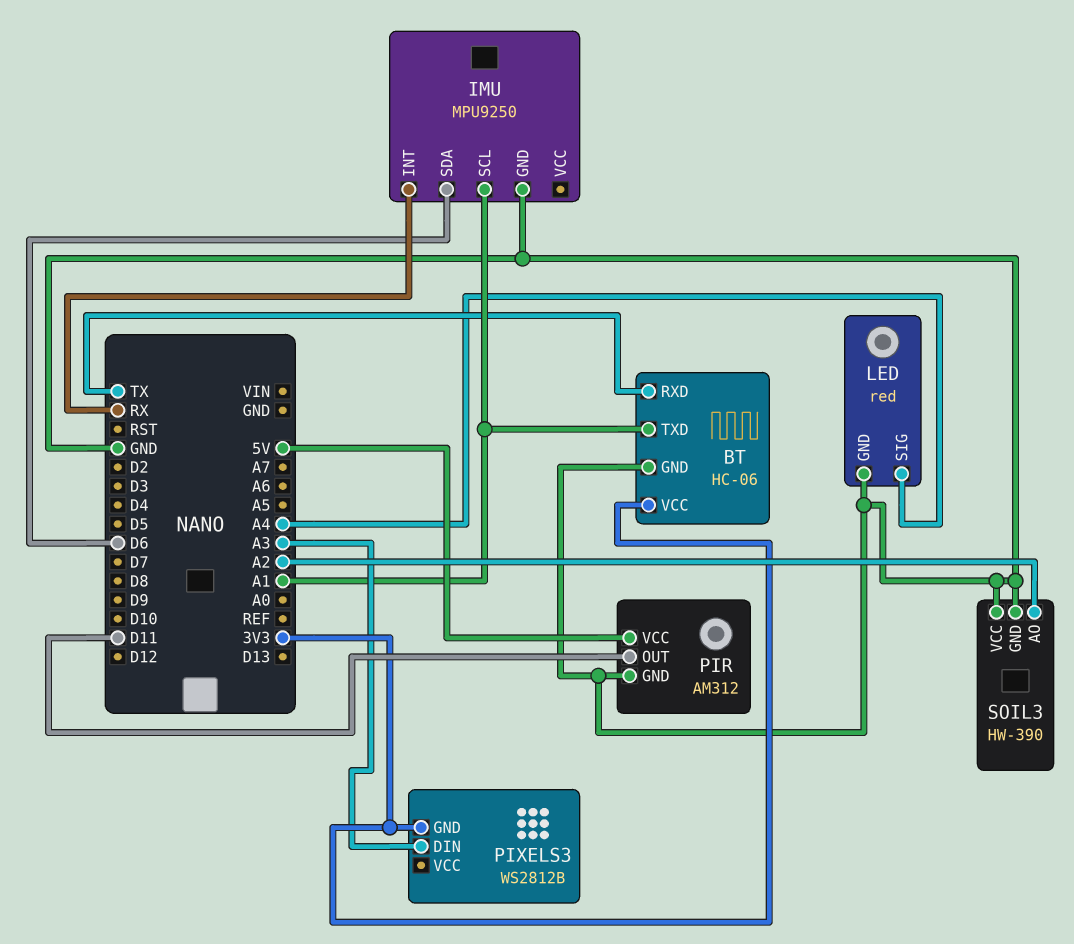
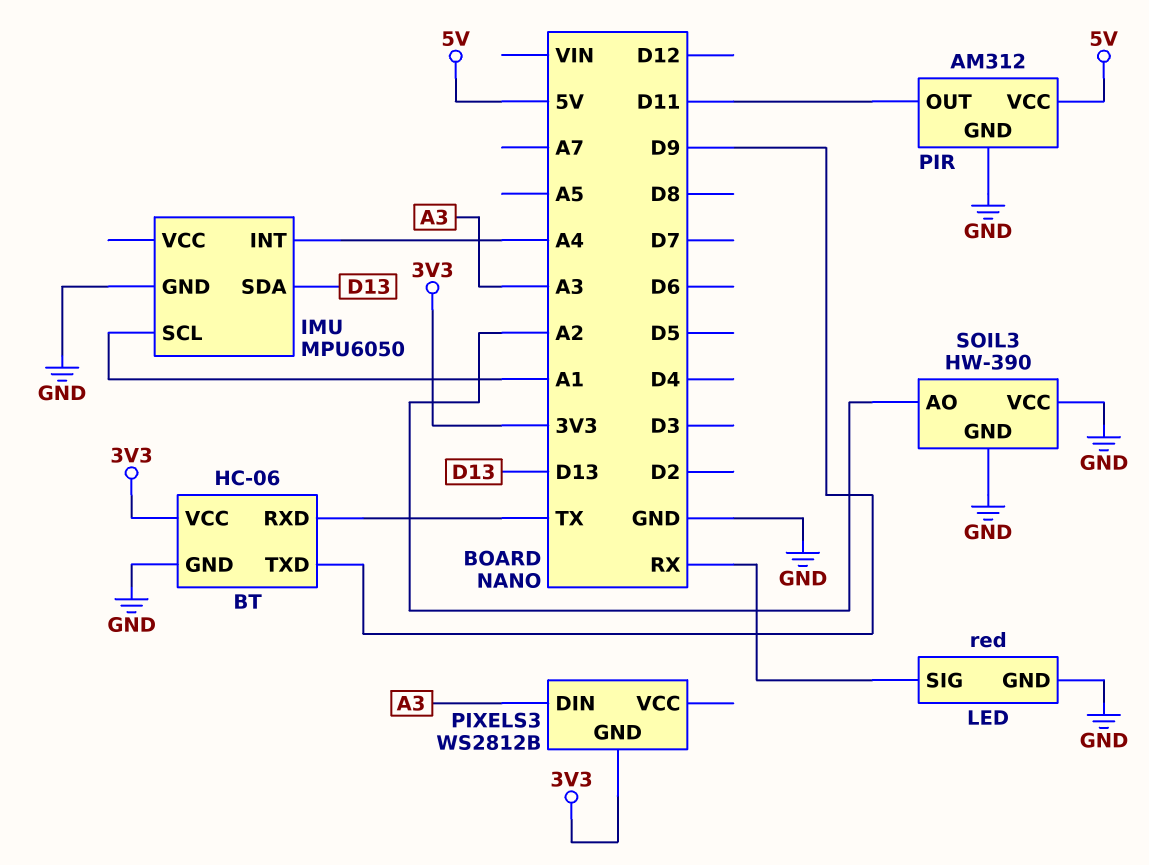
BT pin TXD: A1 -> D9
IMU: MPU9250 -> MPU6050
IMU pin INT: RX -> A4
IMU pin SDA: D6 -> D13
LED pin SIG: A4 -> RX

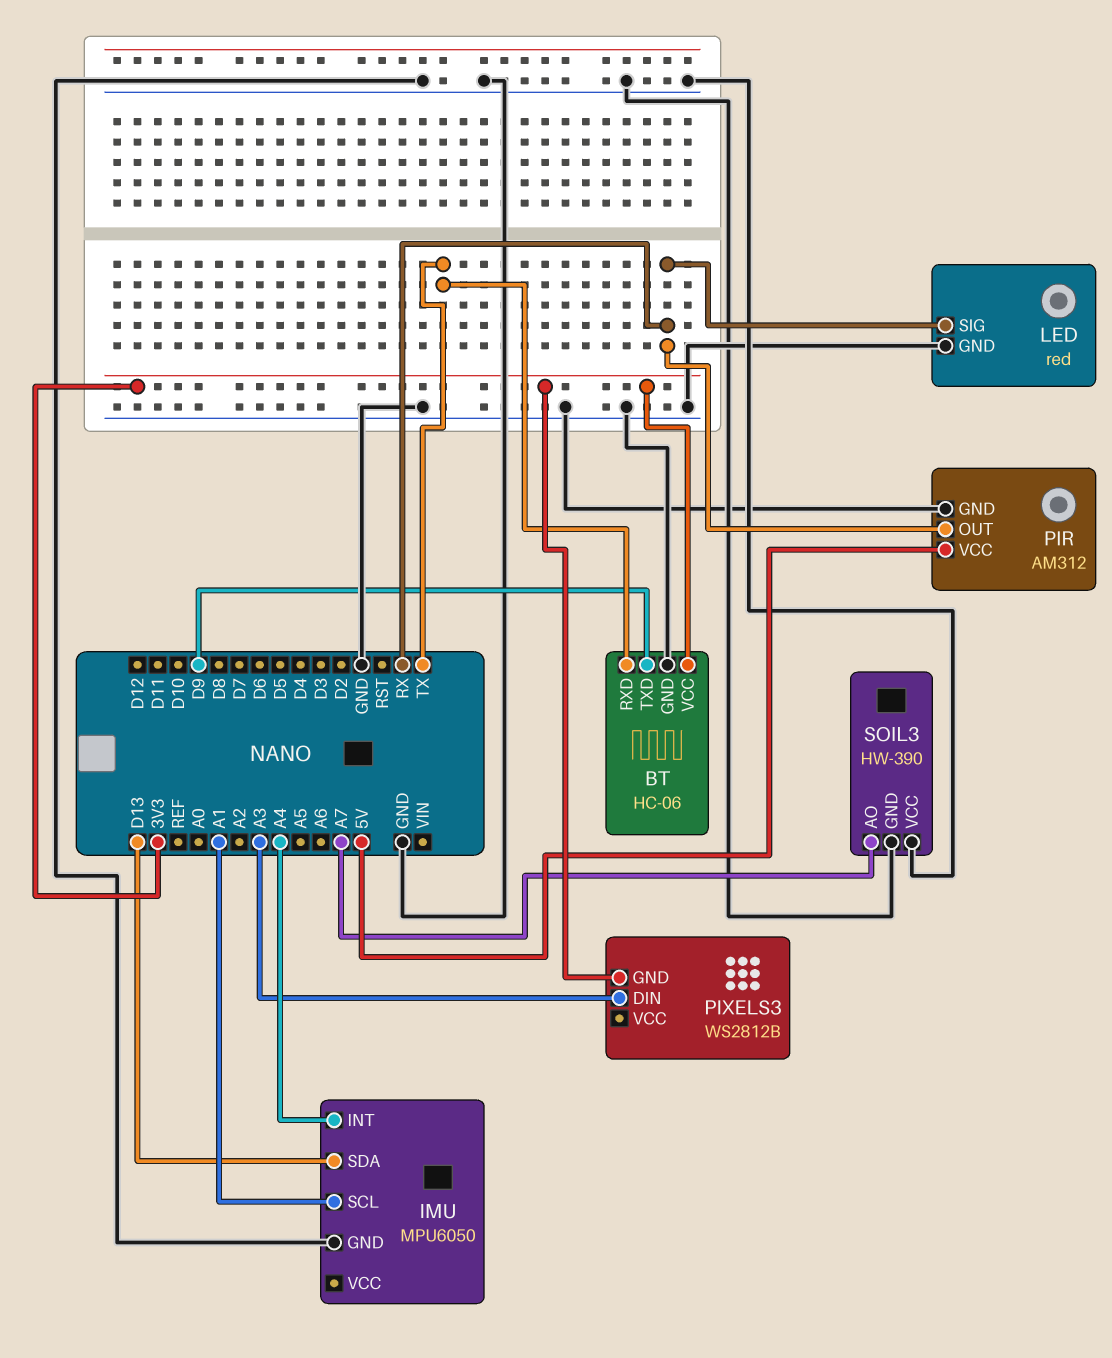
PIR pin OUT: D11 -> RX
SOIL3 pin AO: A2 -> A7

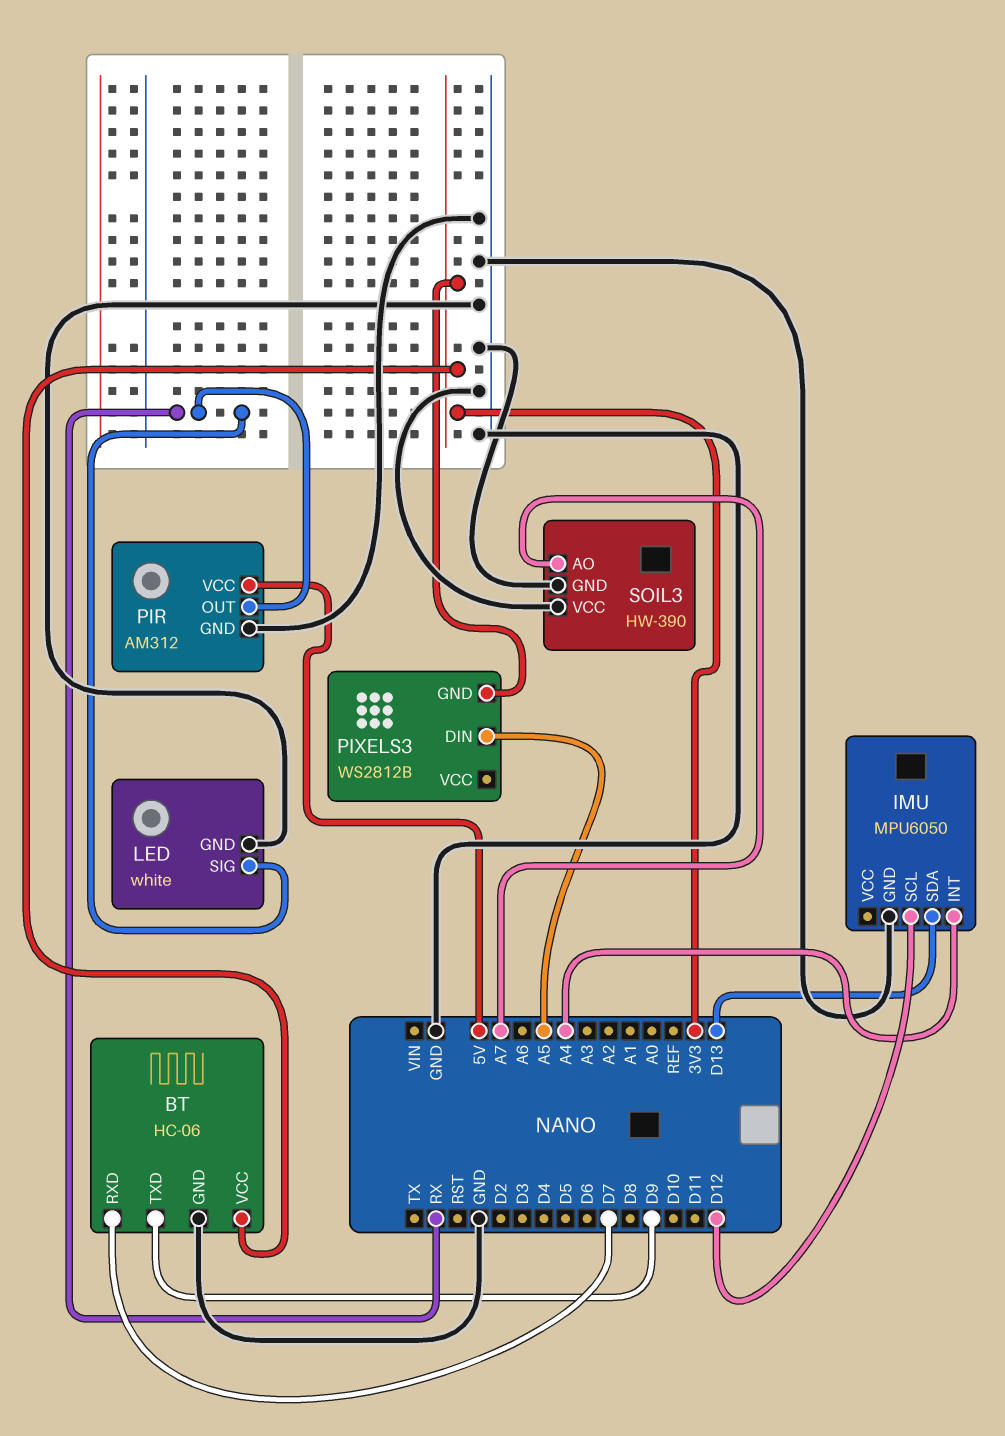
BT pin RXD: TX -> D7
IMU pin SCL: A1 -> D12
LED: red -> white
PIXELS3 pin DIN: A3 -> A5

